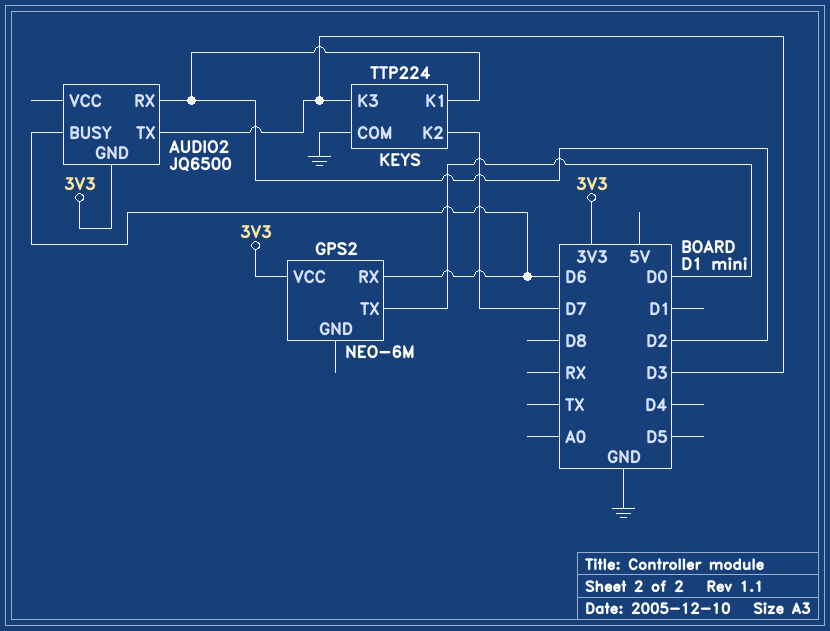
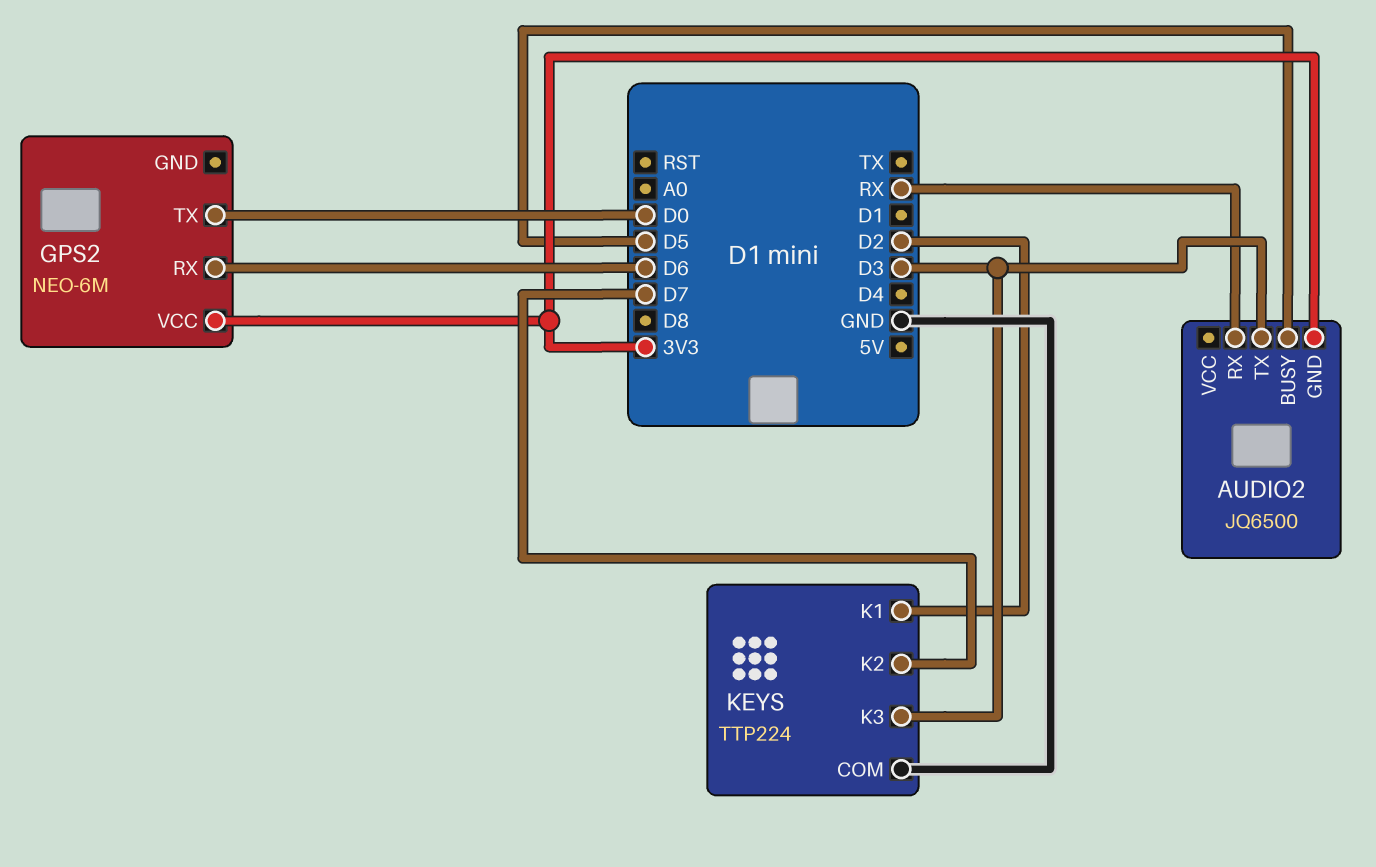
AUDIO2 pin BUSY: D6 -> D5
AUDIO2 pin RX: D2 -> RX

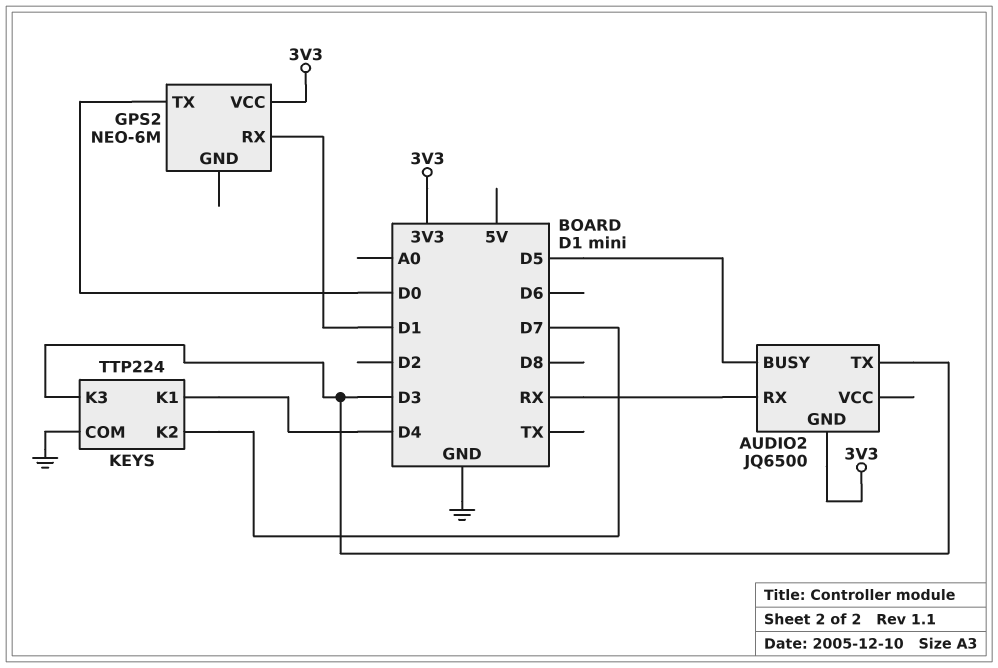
GPS2 pin RX: D6 -> D1
KEYS pin K1: D2 -> D4

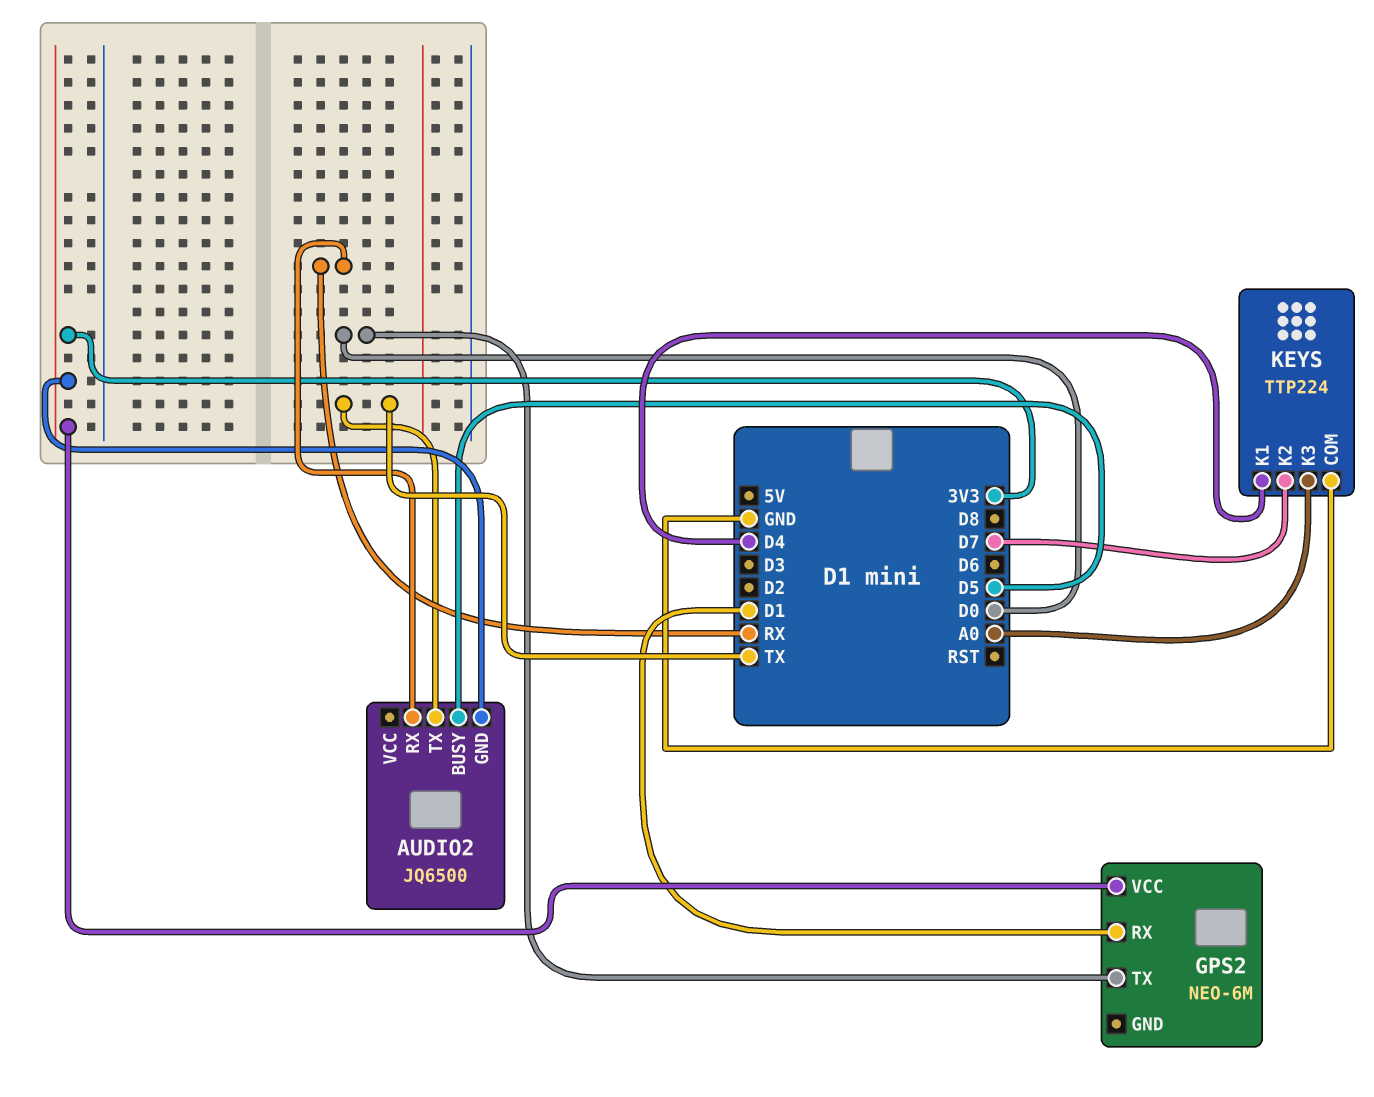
AUDIO2 pin TX: D3 -> TX
KEYS pin K3: D3 -> A0

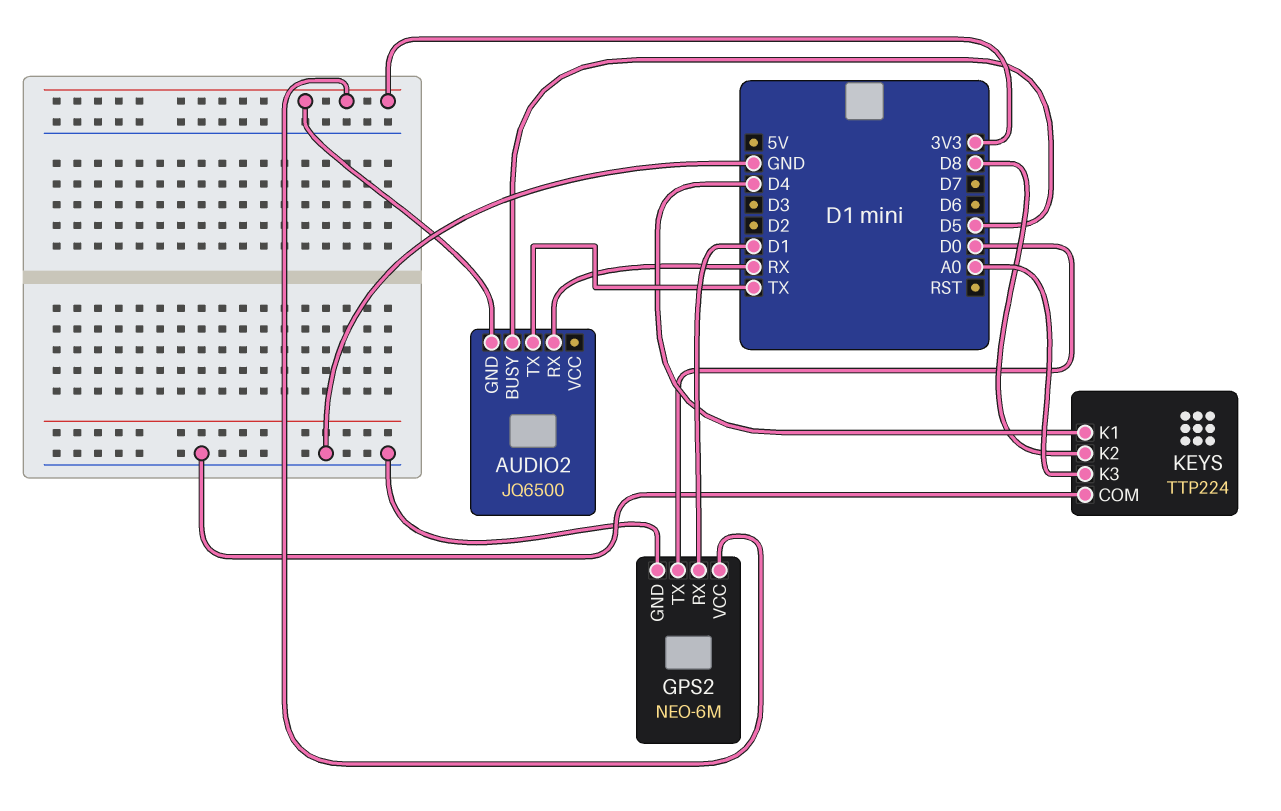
GPS2 pin GND: none -> GND
KEYS pin K2: D7 -> D8

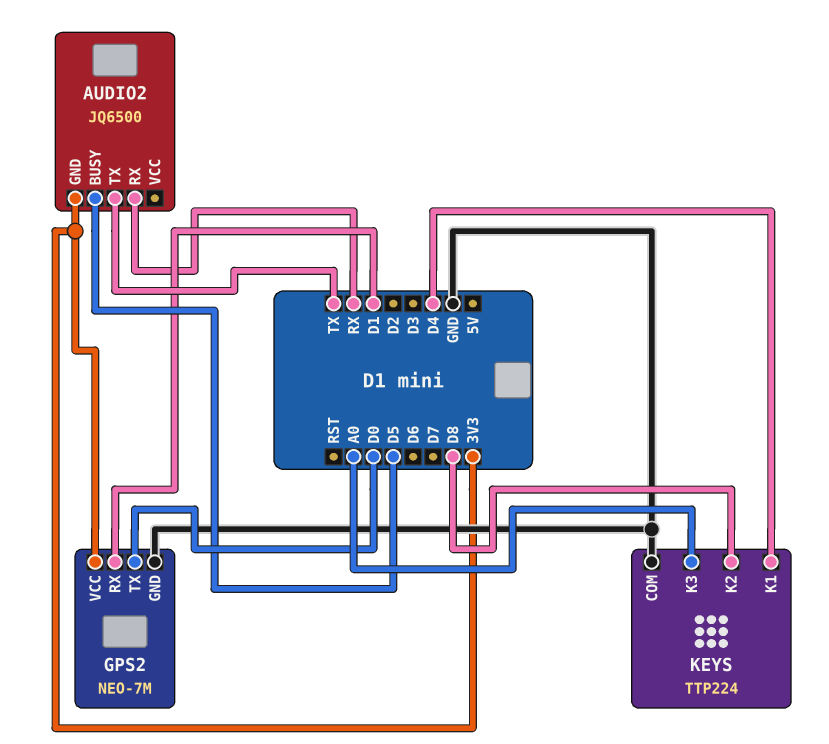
GPS2: NEO-6M -> NEO-7M

